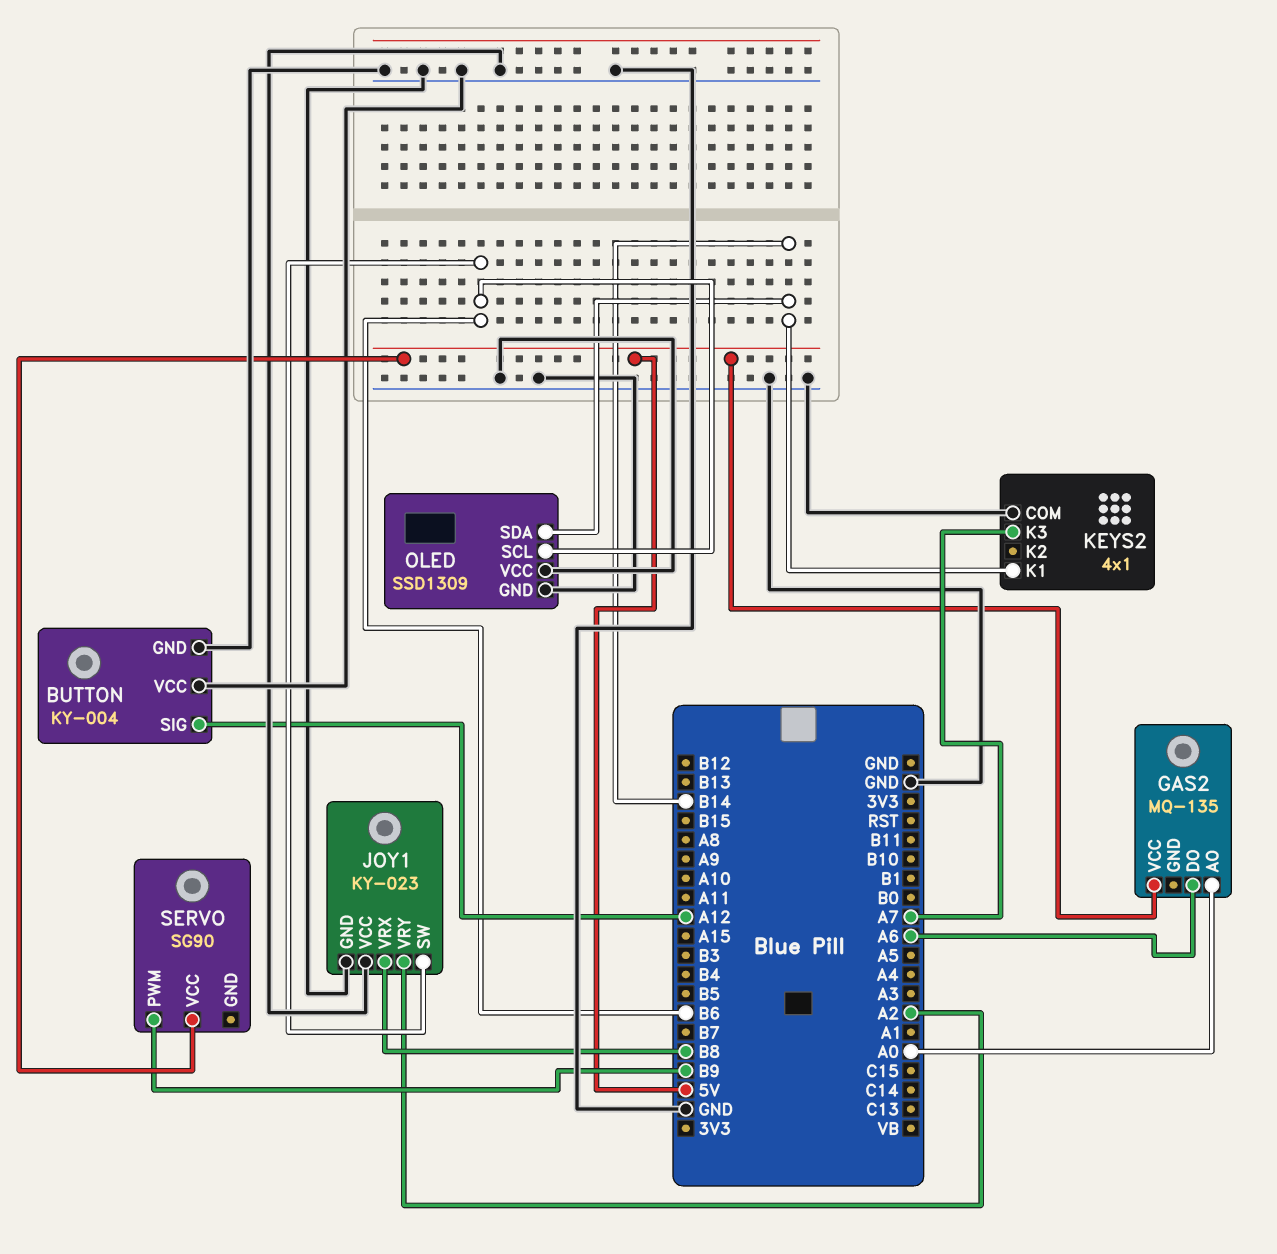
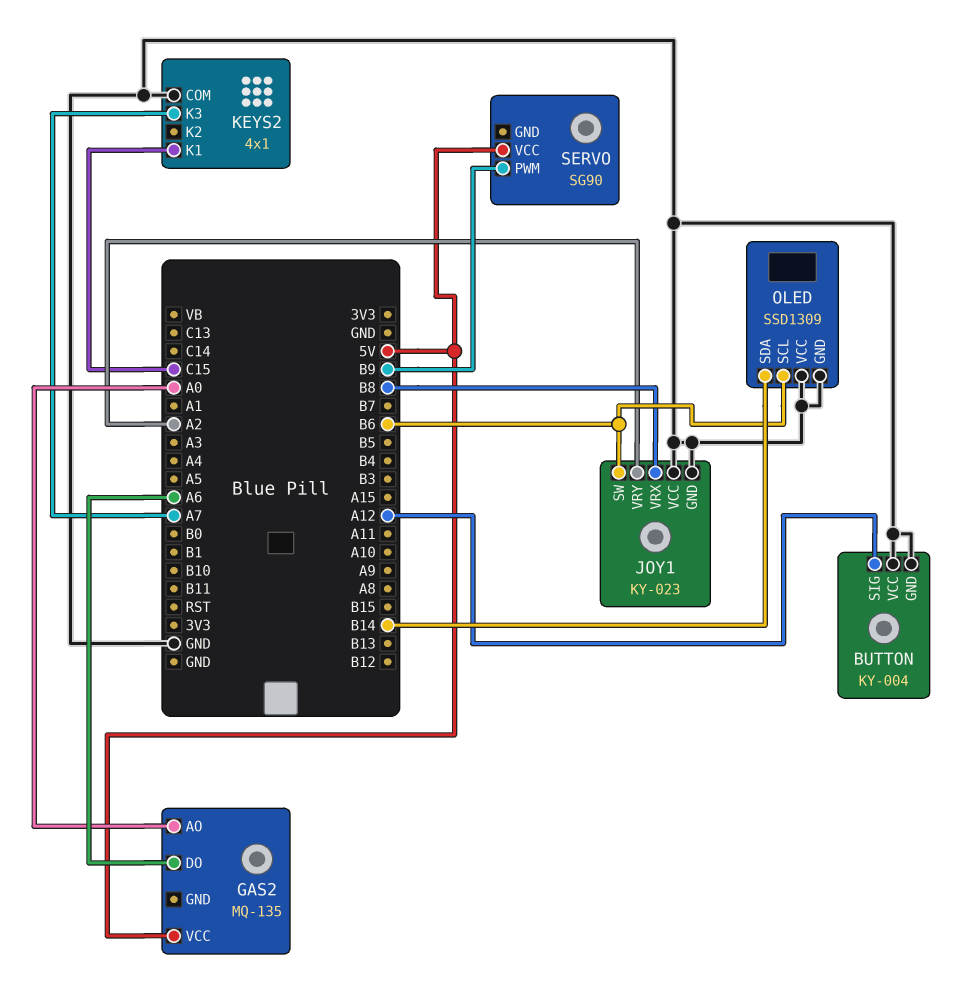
KEYS2 pin K1: B14 -> C15

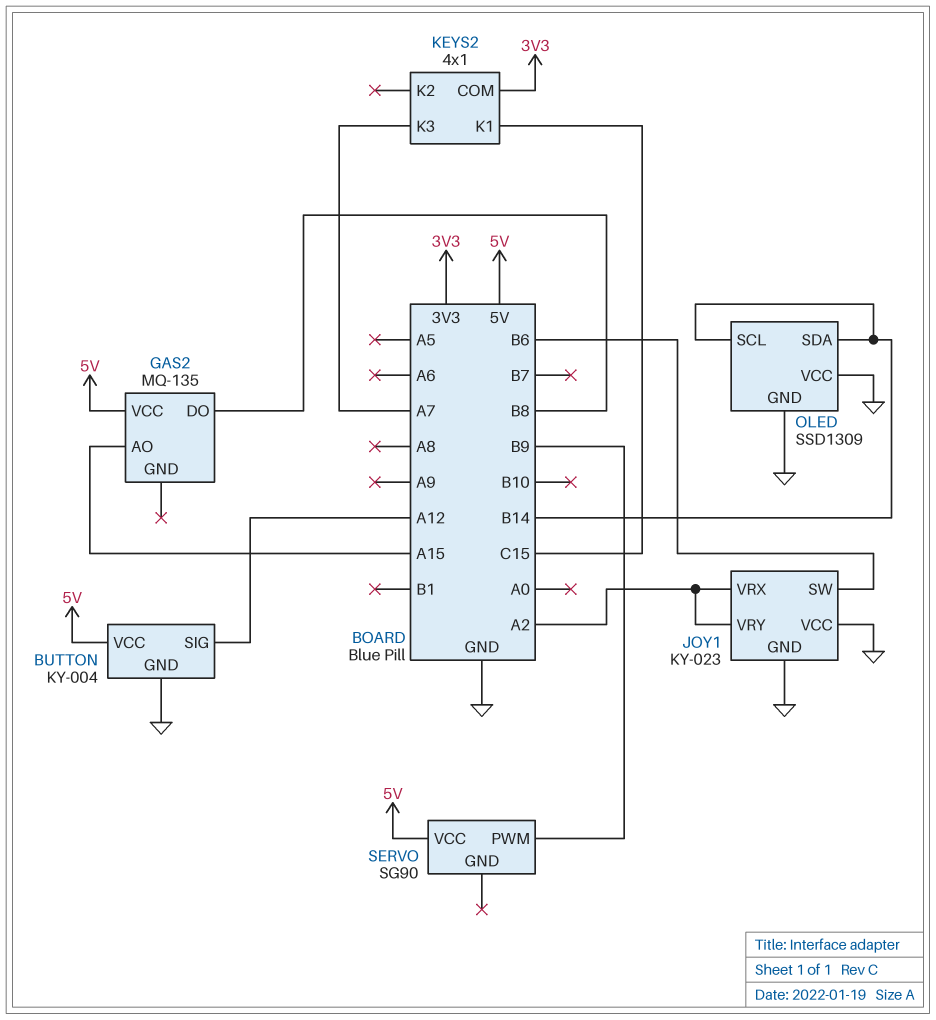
BUTTON pin VCC: GND -> 5V
GAS2 pin AO: A0 -> A15
GAS2 pin DO: A6 -> B8
JOY1 pin VRX: B8 -> A2
KEYS2 pin COM: GND -> 3V3
OLED pin SCL: B6 -> B14

